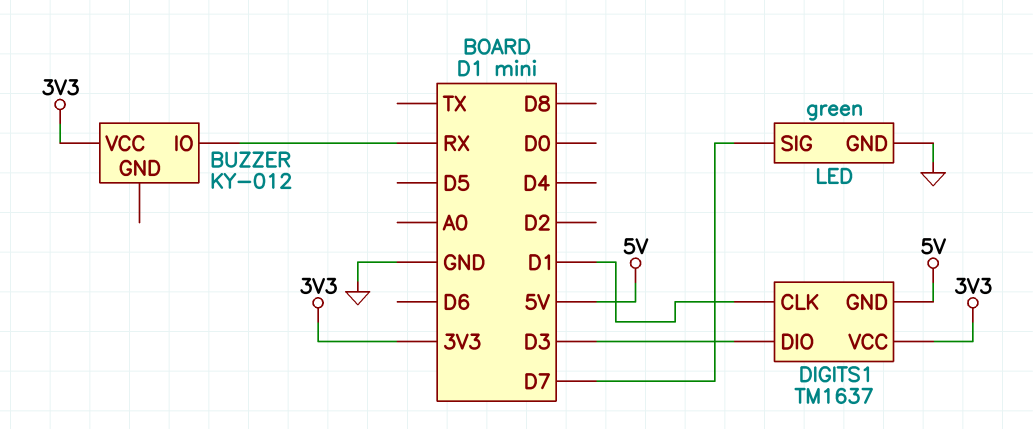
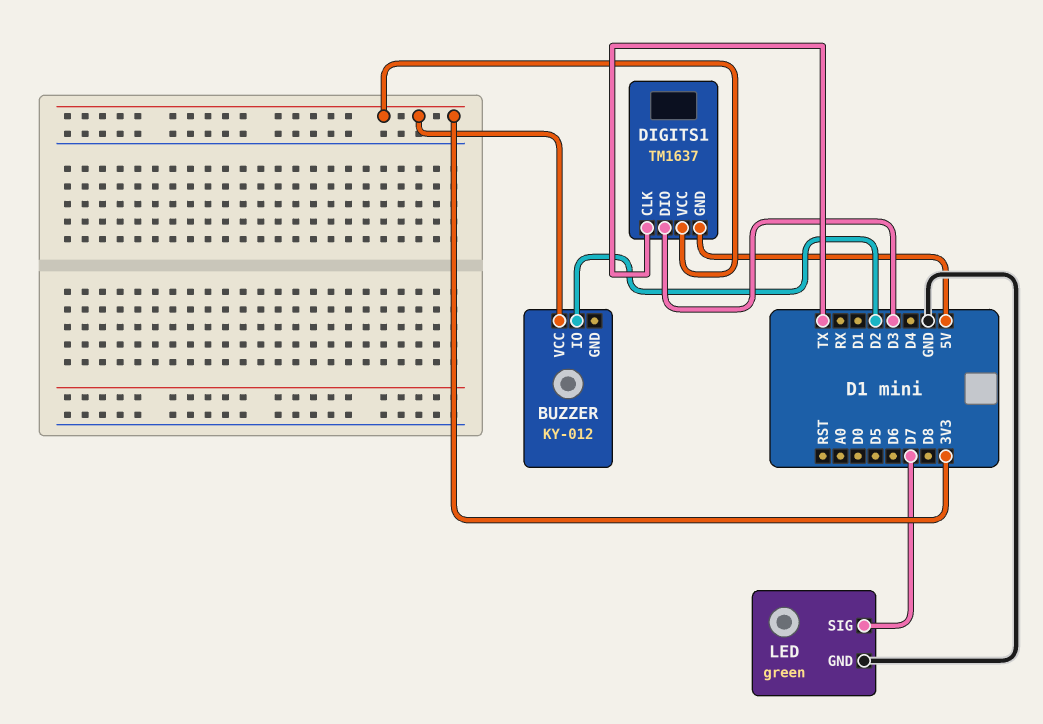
BUZZER pin IO: RX -> D2
DIGITS1 pin CLK: D1 -> TX

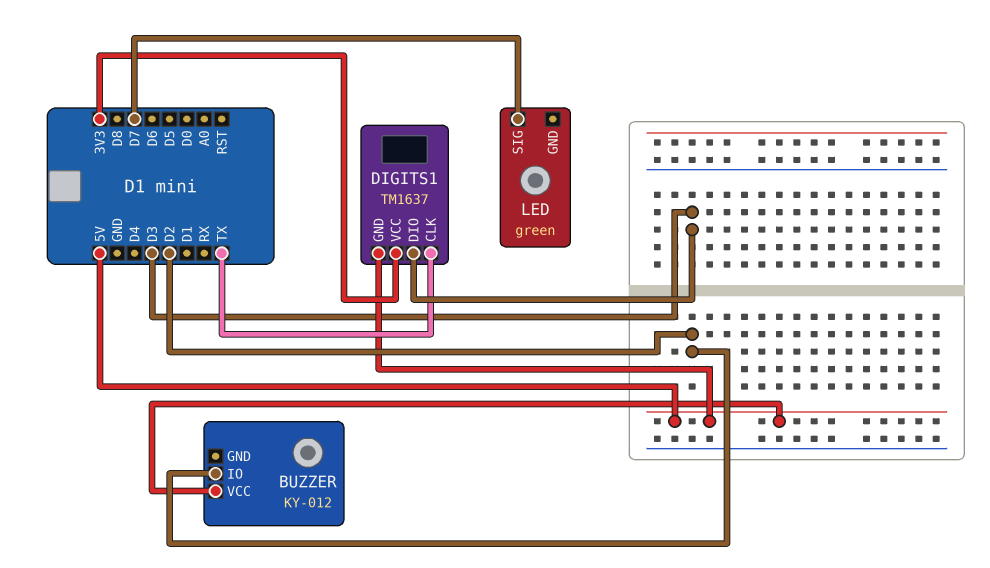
BUZZER pin VCC: 3V3 -> 5V
LED pin GND: GND -> none

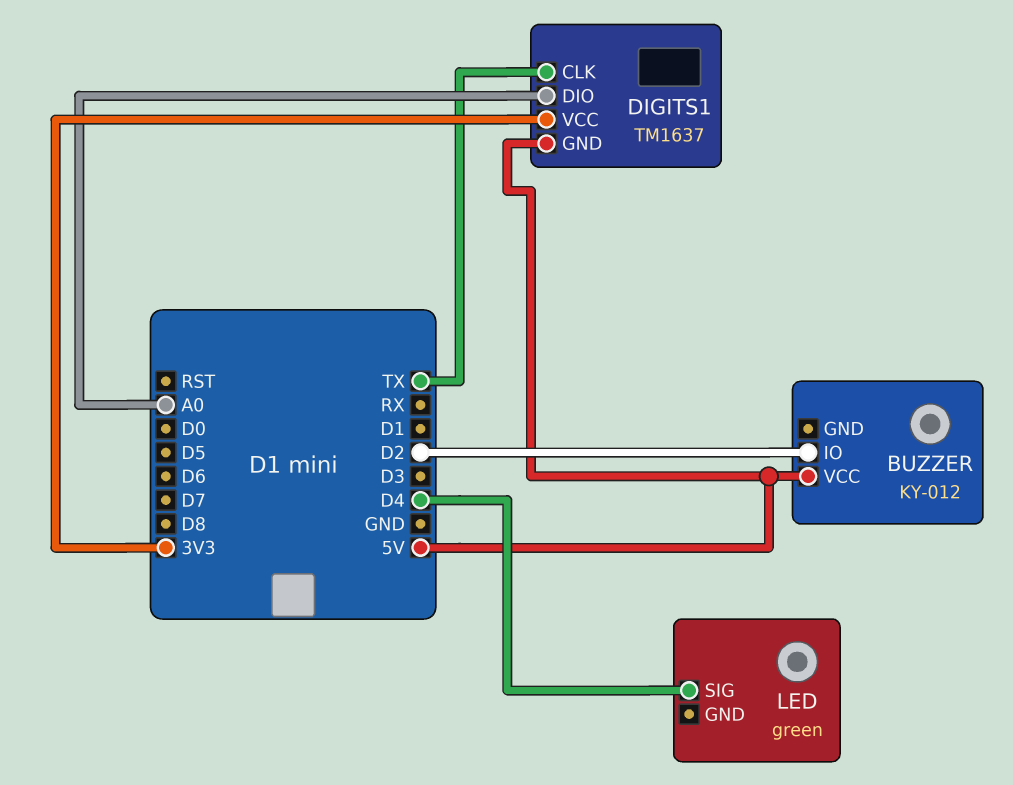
DIGITS1 pin DIO: D3 -> A0
LED pin SIG: D7 -> D4

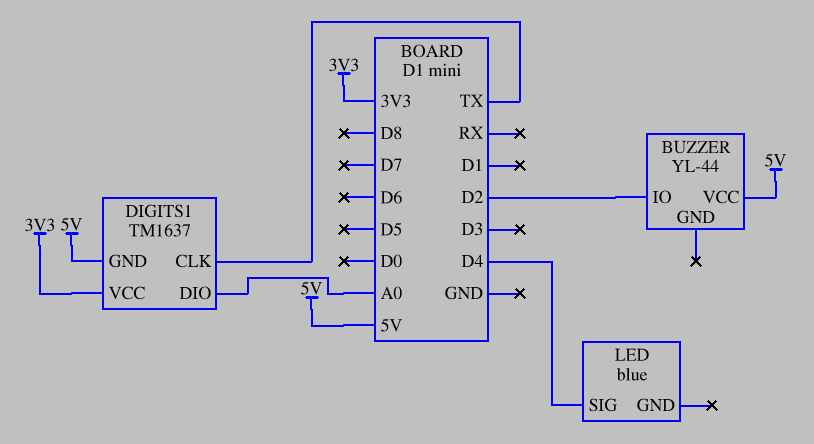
BUZZER: KY-012 -> YL-44
LED: green -> blue

